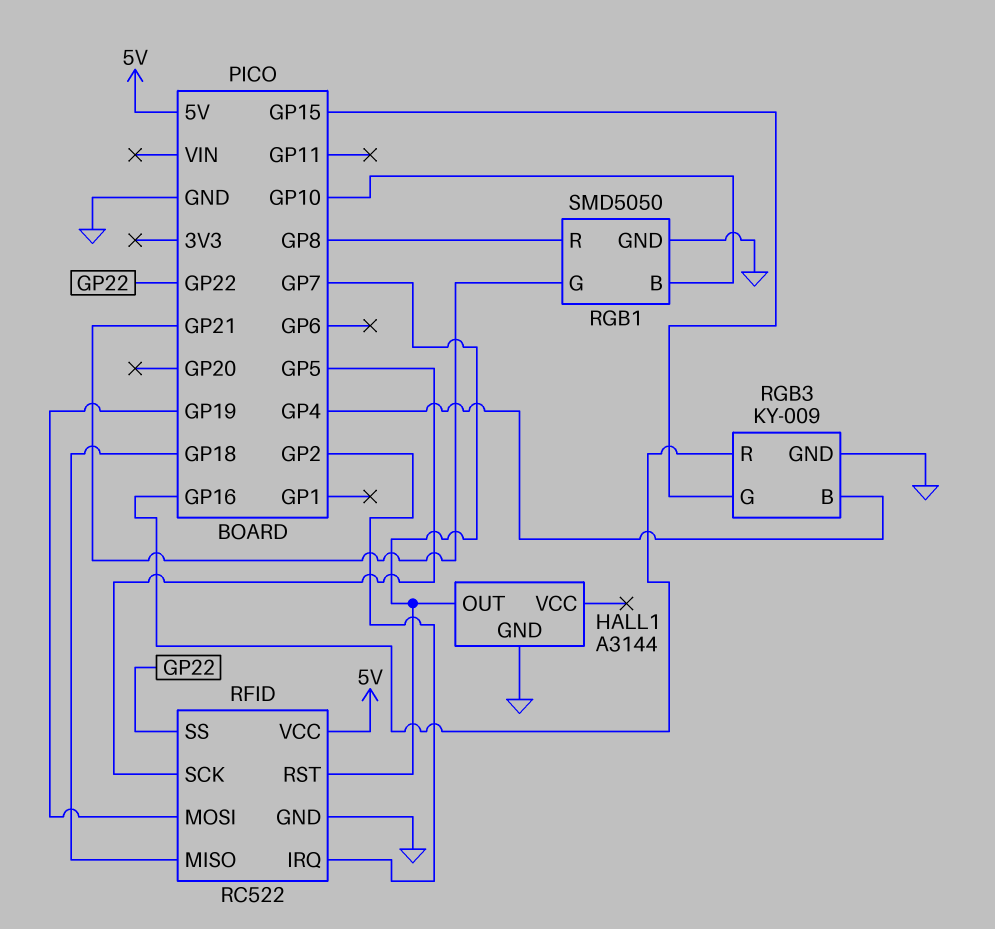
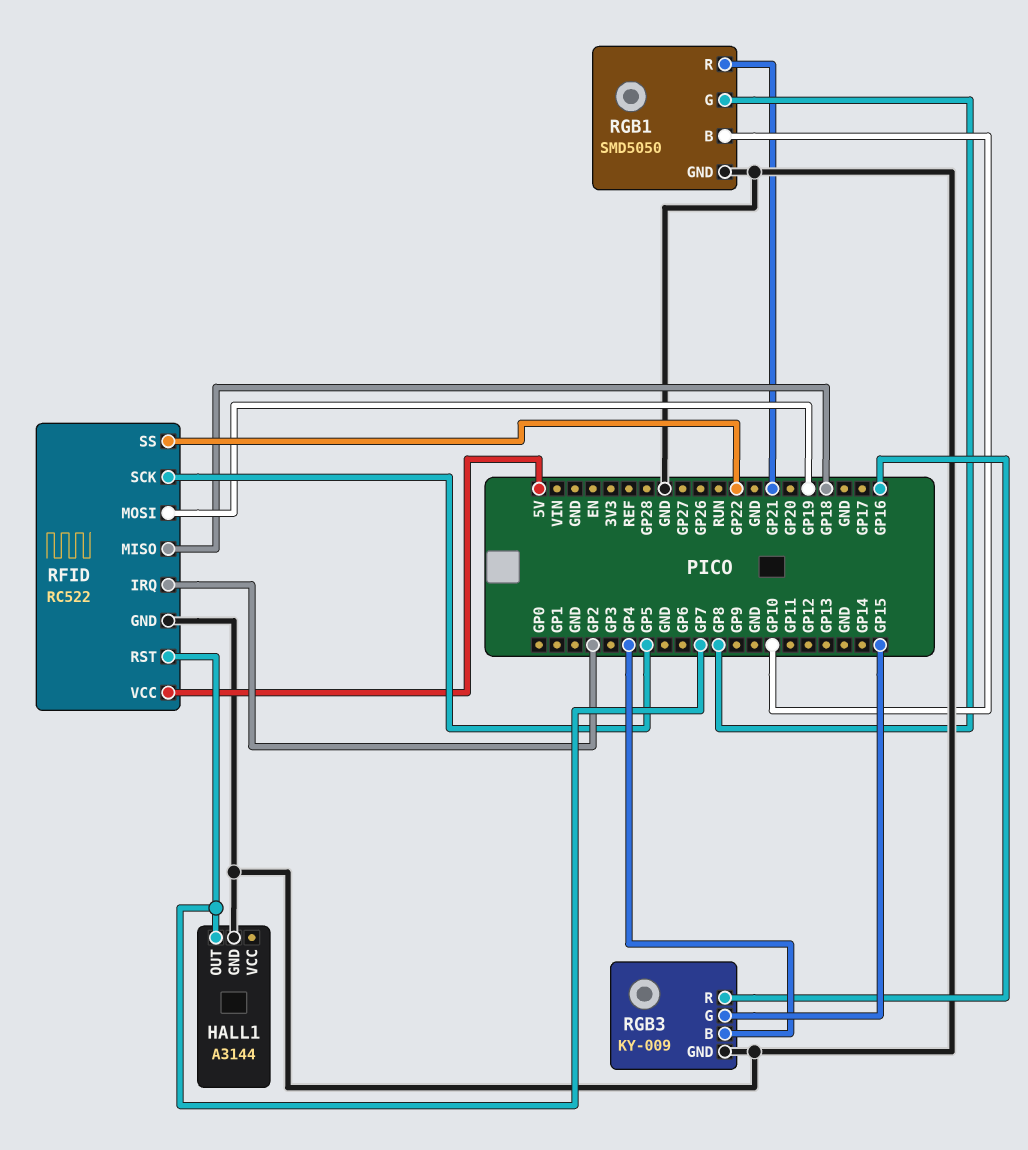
RGB1 pin G: GP21 -> GP8
RGB1 pin R: GP8 -> GP21

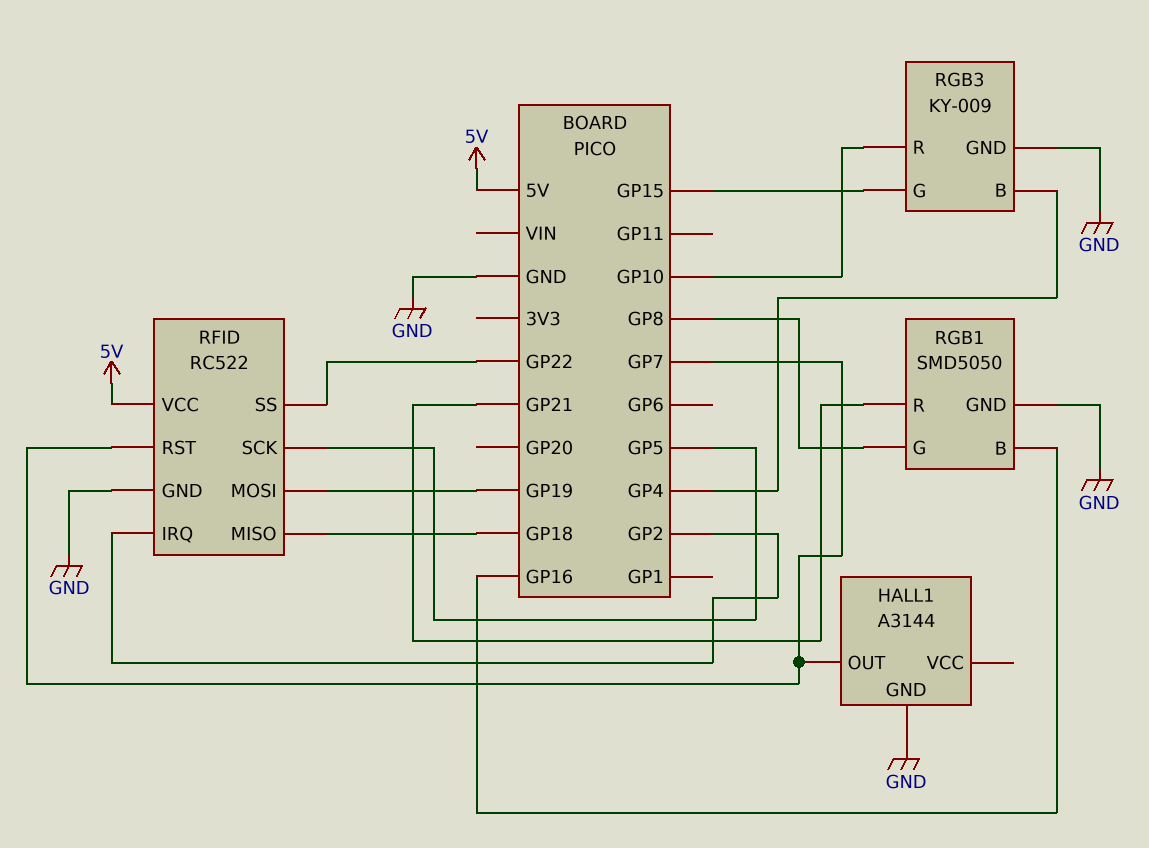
RGB1 pin B: GP10 -> GP16
RGB3 pin R: GP16 -> GP10

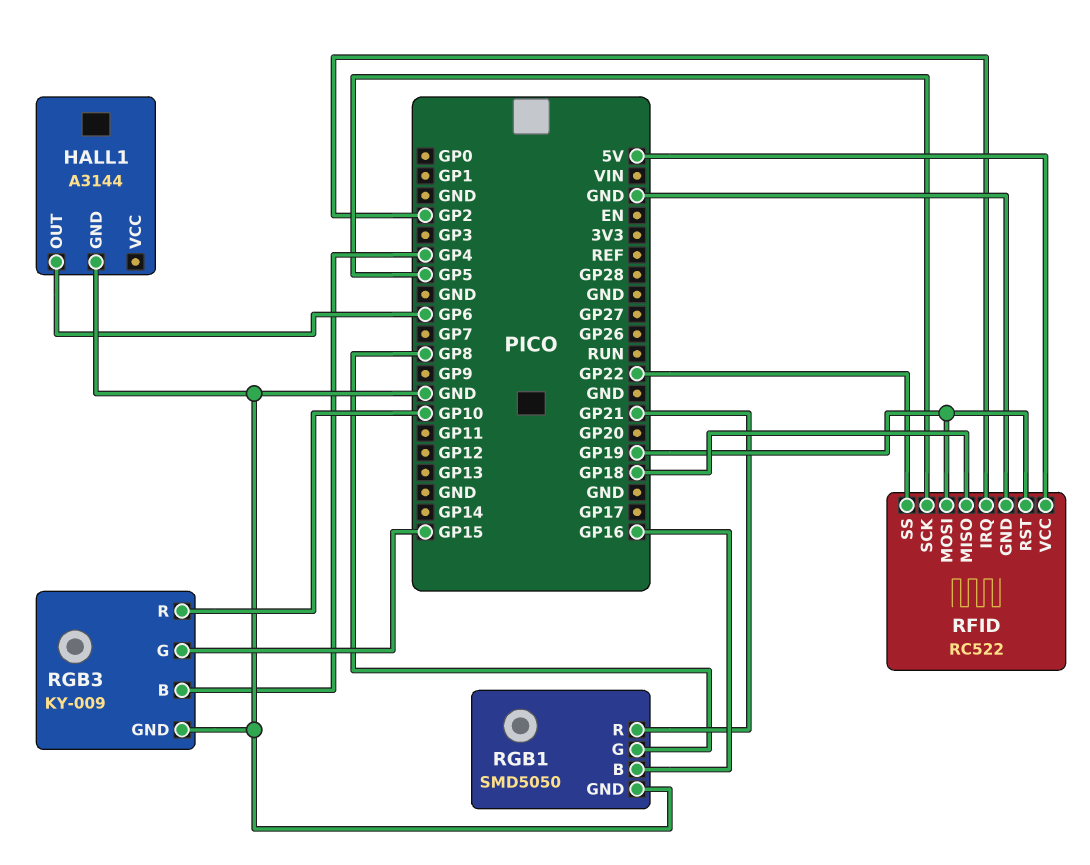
HALL1 pin OUT: GP7 -> GP6
RFID pin RST: GP7 -> GP19

